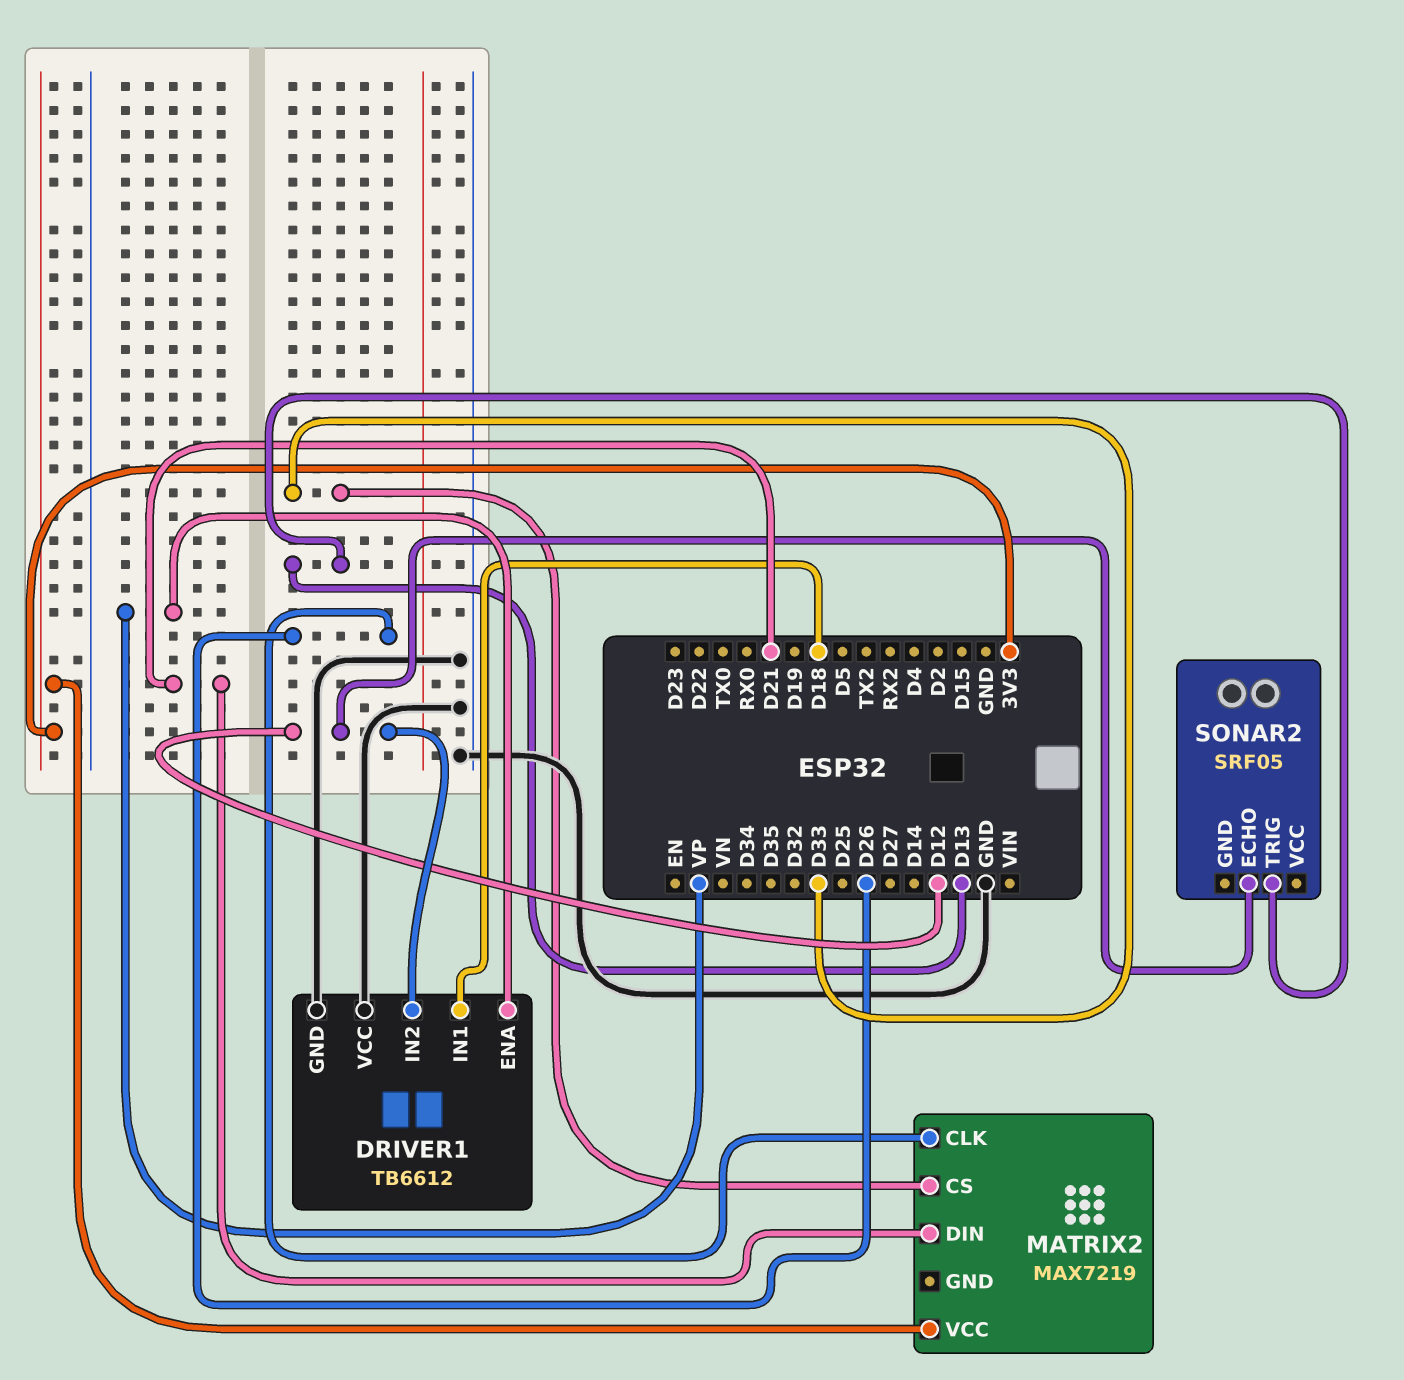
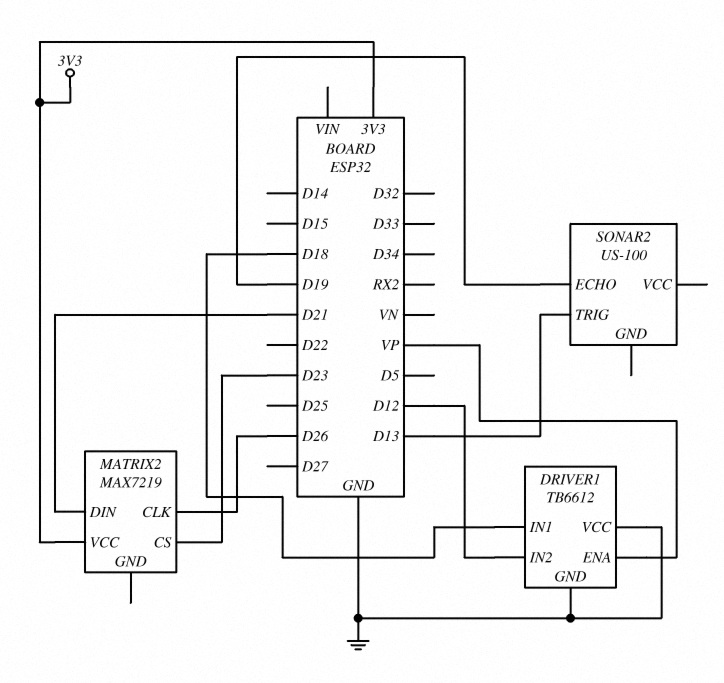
MATRIX2 pin CS: D33 -> D23
SONAR2: SRF05 -> US-100
SONAR2 pin ECHO: D12 -> D19

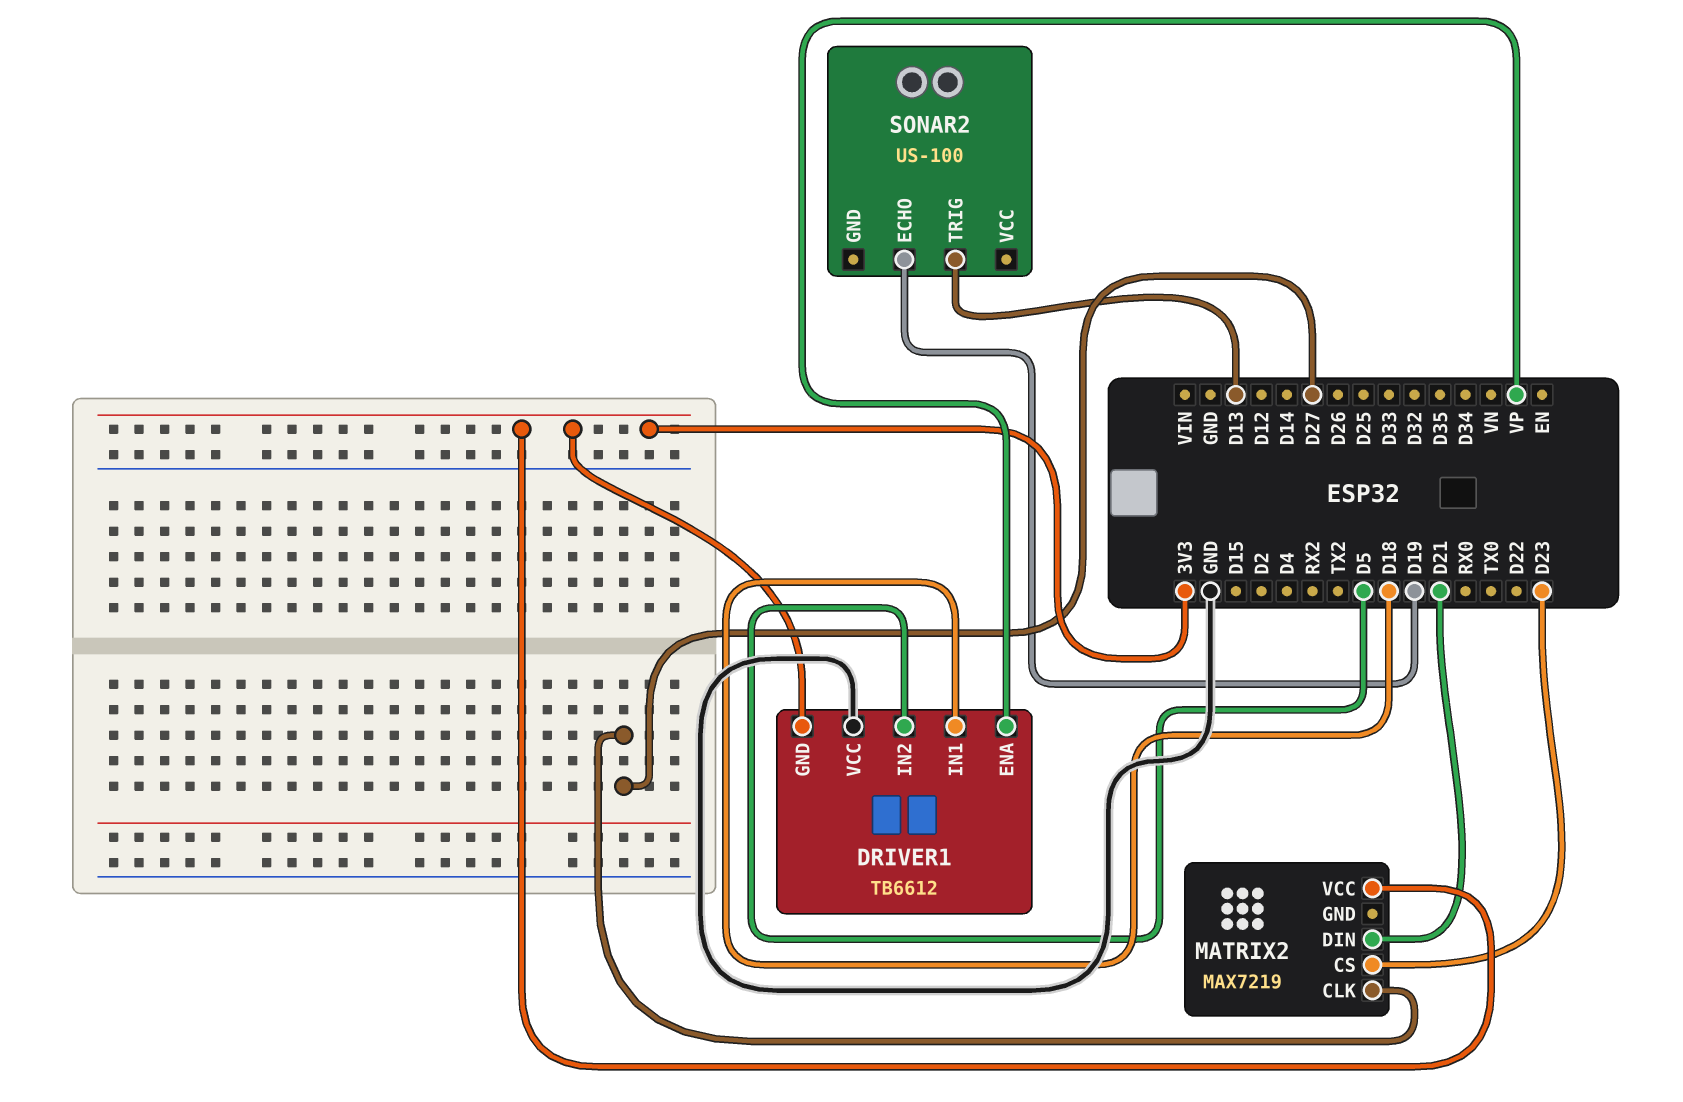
DRIVER1 pin GND: GND -> 3V3
DRIVER1 pin IN2: D12 -> D5
MATRIX2 pin CLK: D26 -> D27

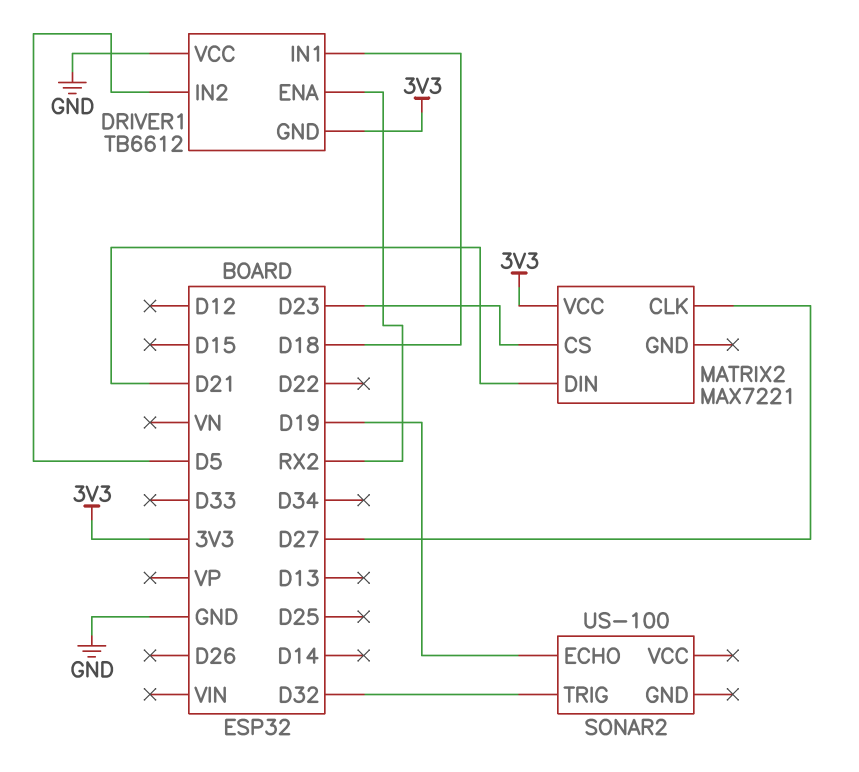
DRIVER1 pin ENA: VP -> RX2
MATRIX2: MAX7219 -> MAX7221
SONAR2 pin TRIG: D13 -> D32

